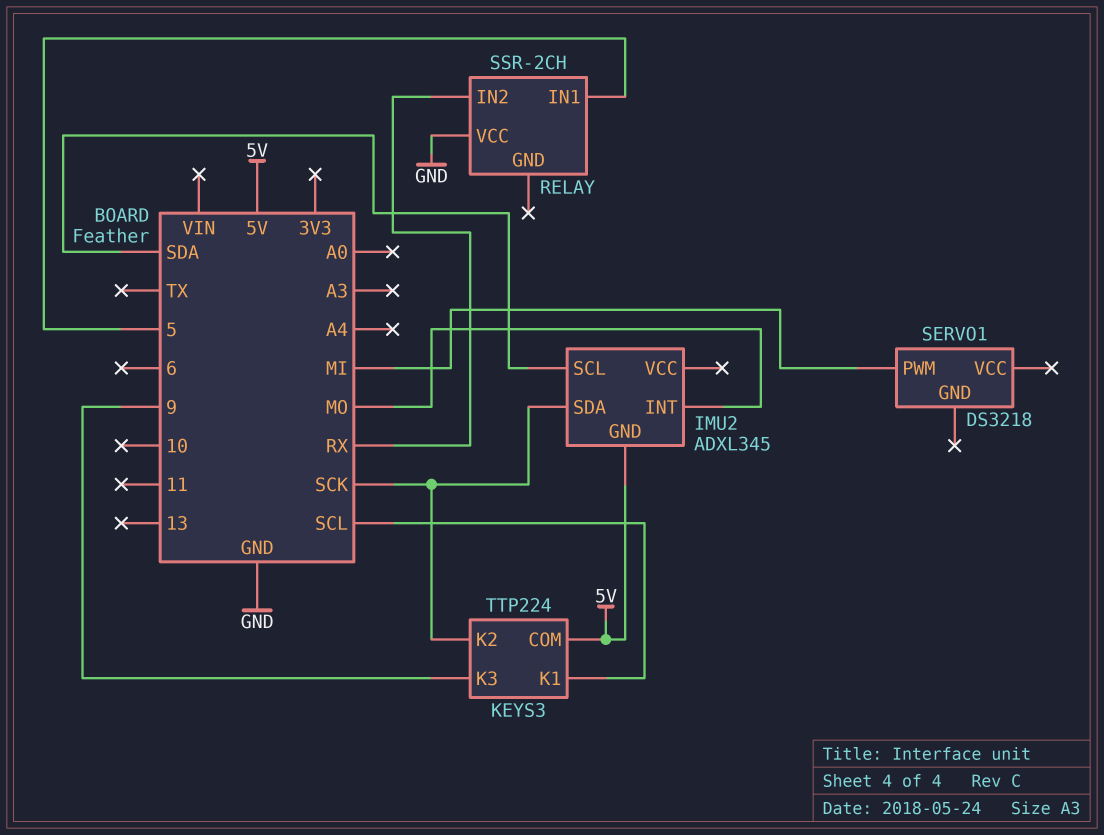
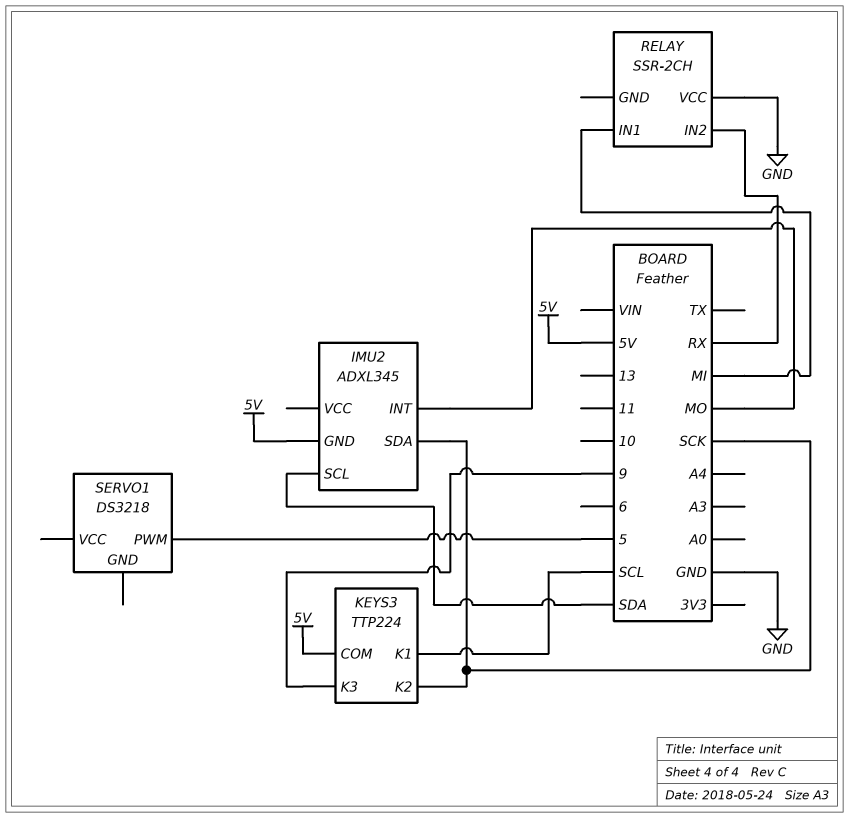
RELAY pin IN1: 5 -> MI
SERVO1 pin PWM: MI -> 5

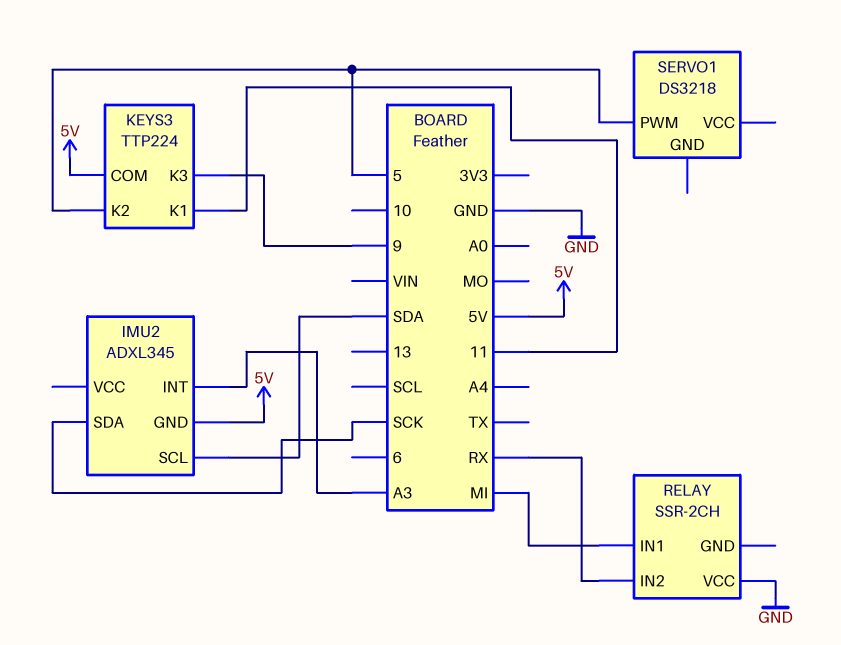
IMU2 pin INT: MO -> A3
KEYS3 pin K1: SCL -> 11
KEYS3 pin K2: SCK -> 5

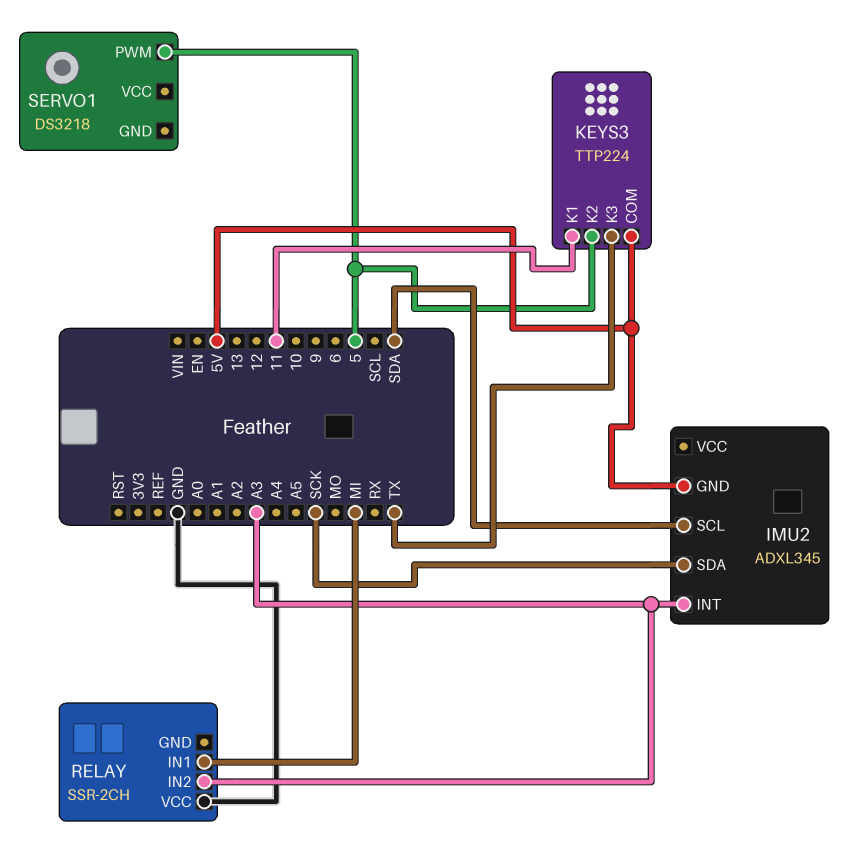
KEYS3 pin K3: 9 -> TX
RELAY pin IN2: RX -> A3

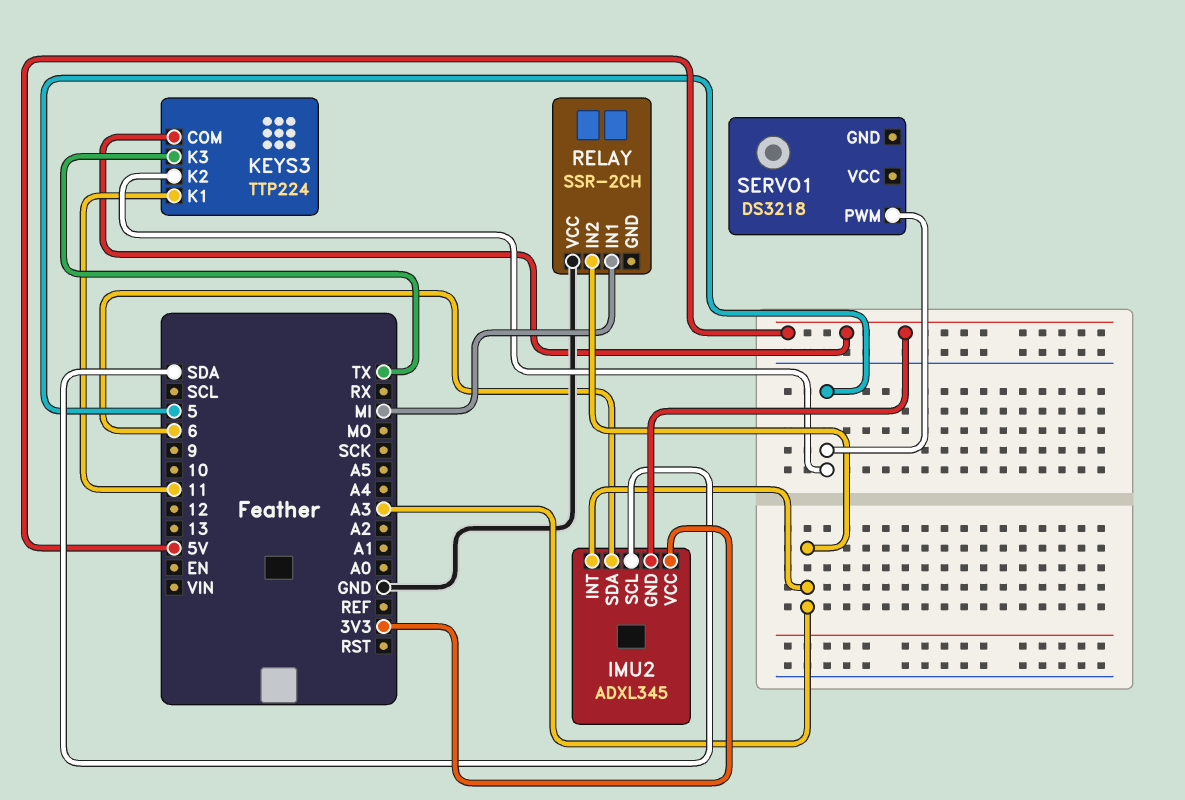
IMU2 pin SDA: SCK -> 6
IMU2 pin VCC: none -> 3V3

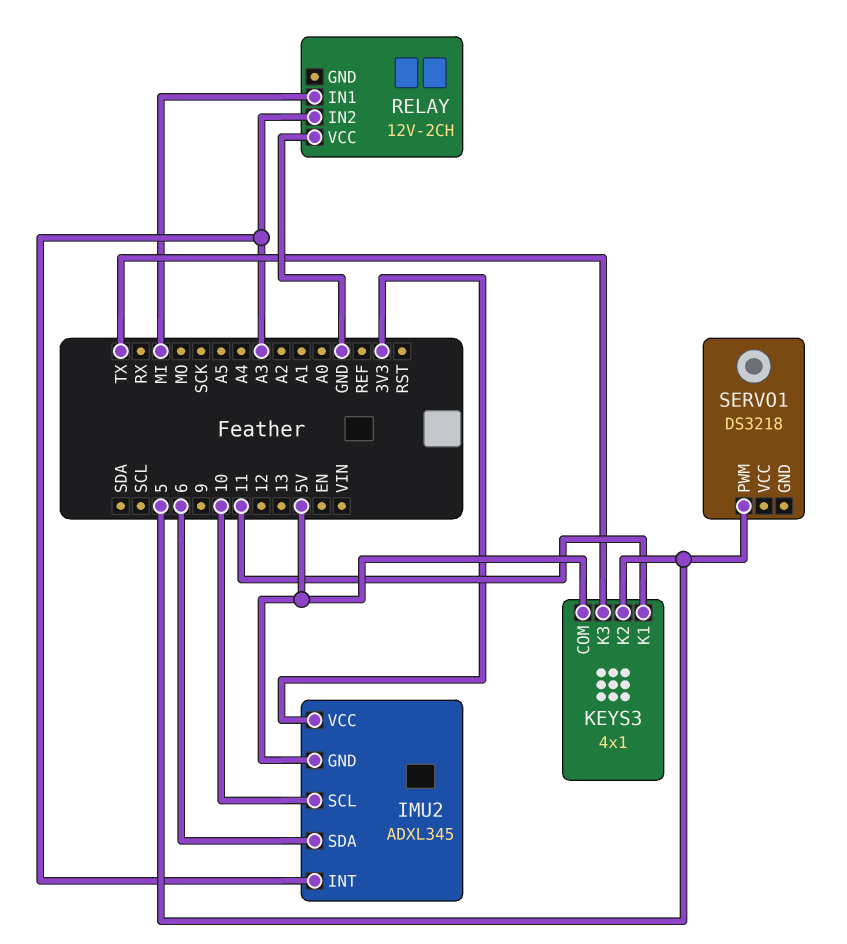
IMU2 pin SCL: SDA -> 10
KEYS3: TTP224 -> 4x1
RELAY: SSR-2CH -> 12V-2CH

